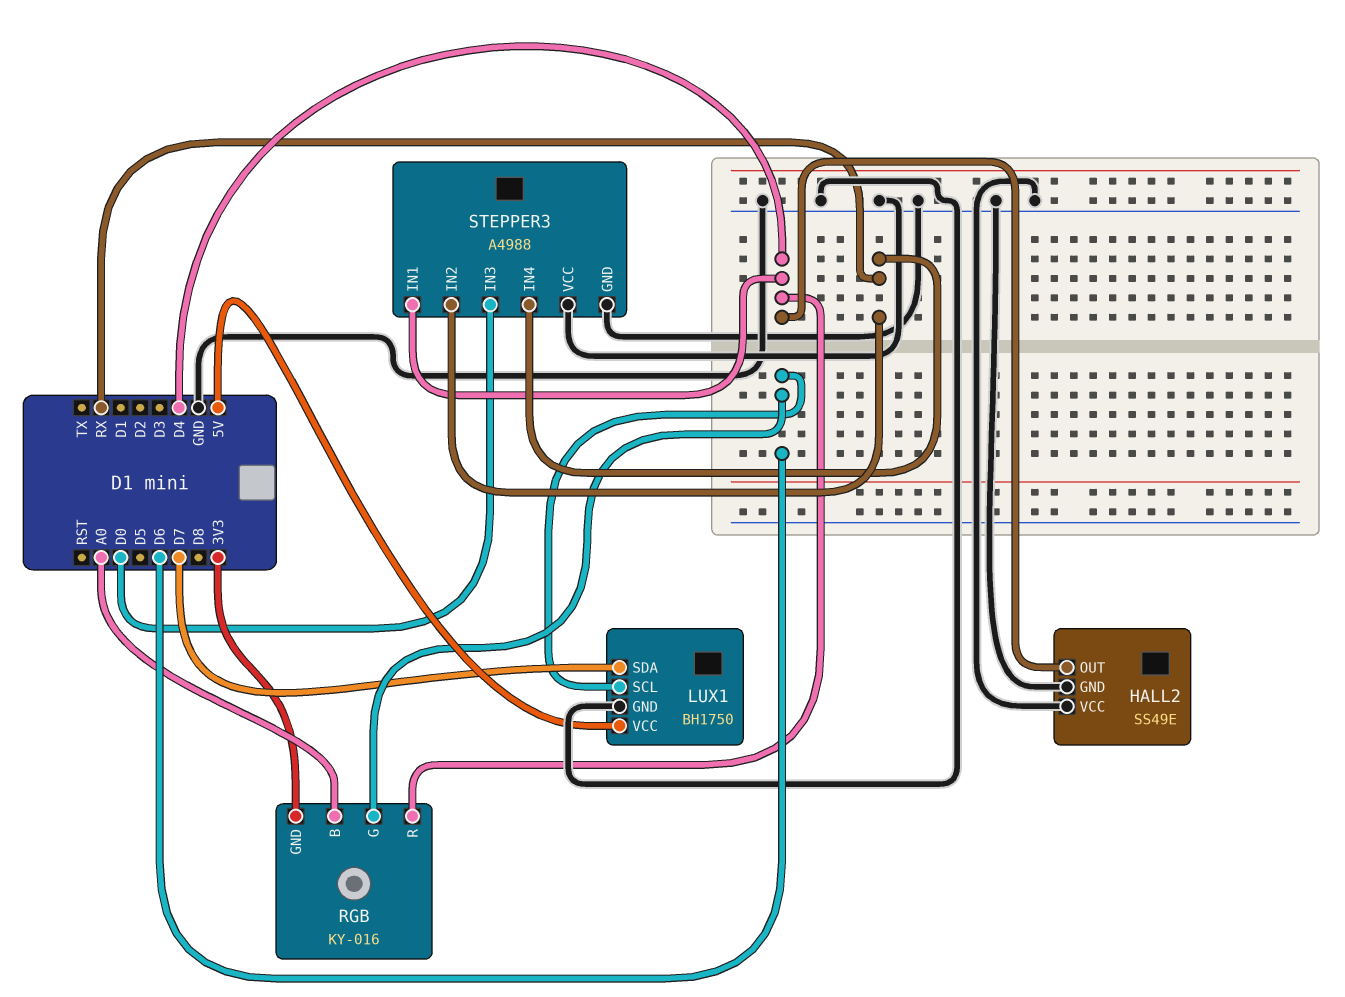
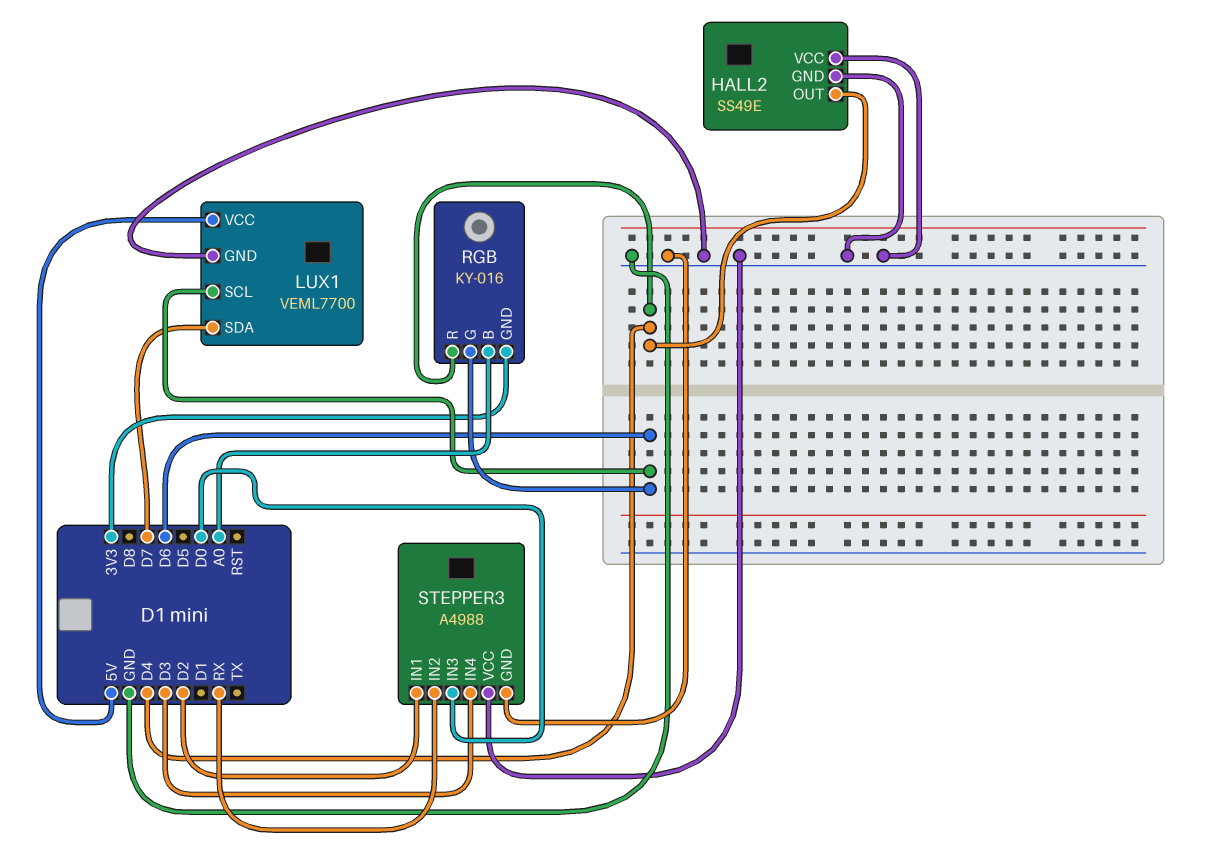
LUX1: BH1750 -> VEML7700
STEPPER3 pin IN1: D4 -> D2
STEPPER3 pin IN4: RX -> D3

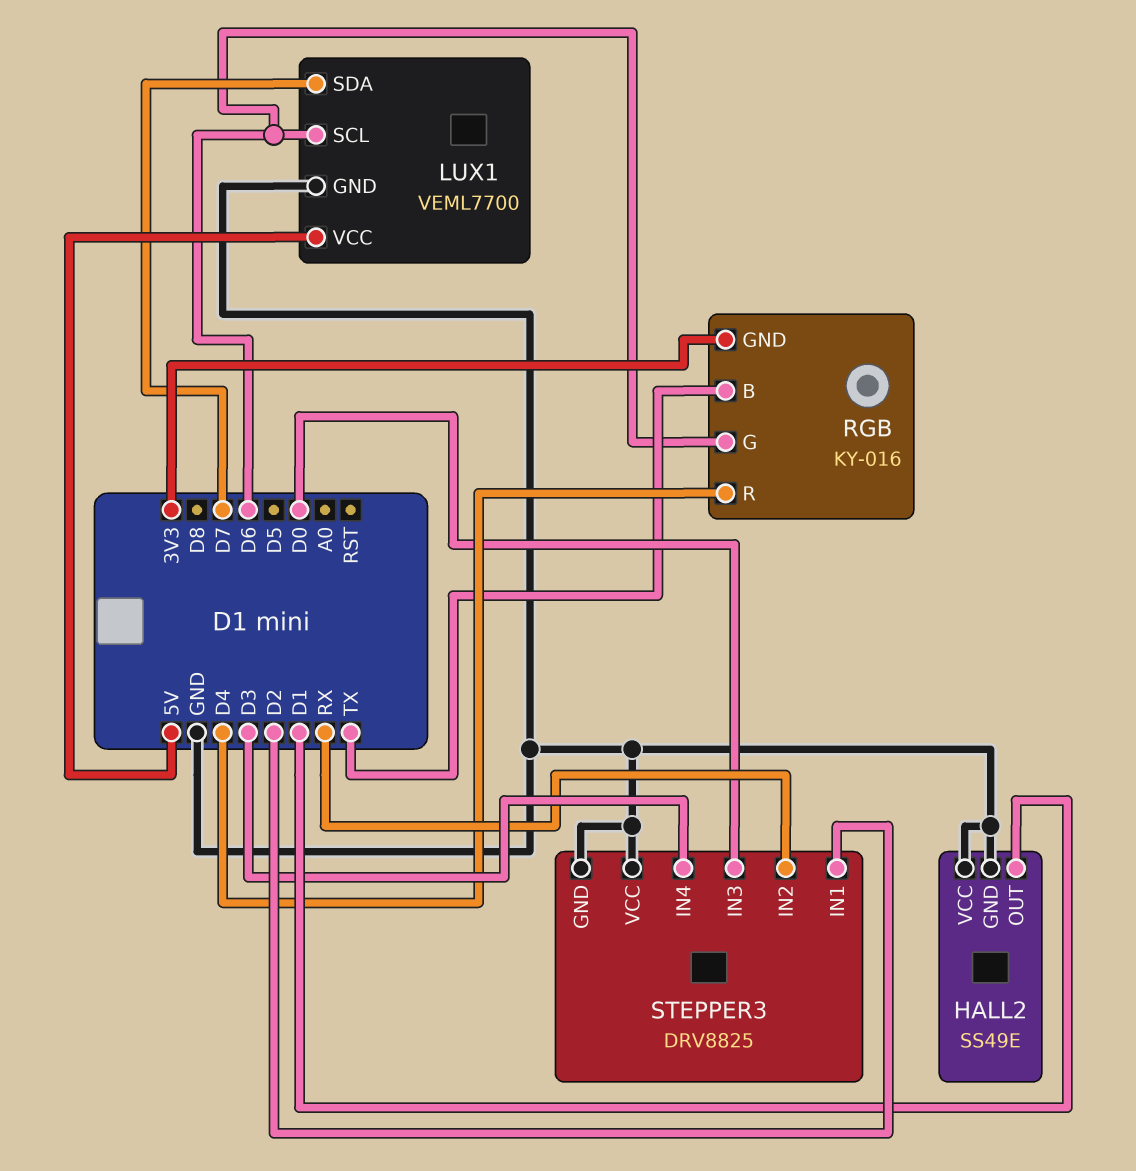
HALL2 pin OUT: D4 -> D1
RGB pin B: A0 -> TX
STEPPER3: A4988 -> DRV8825

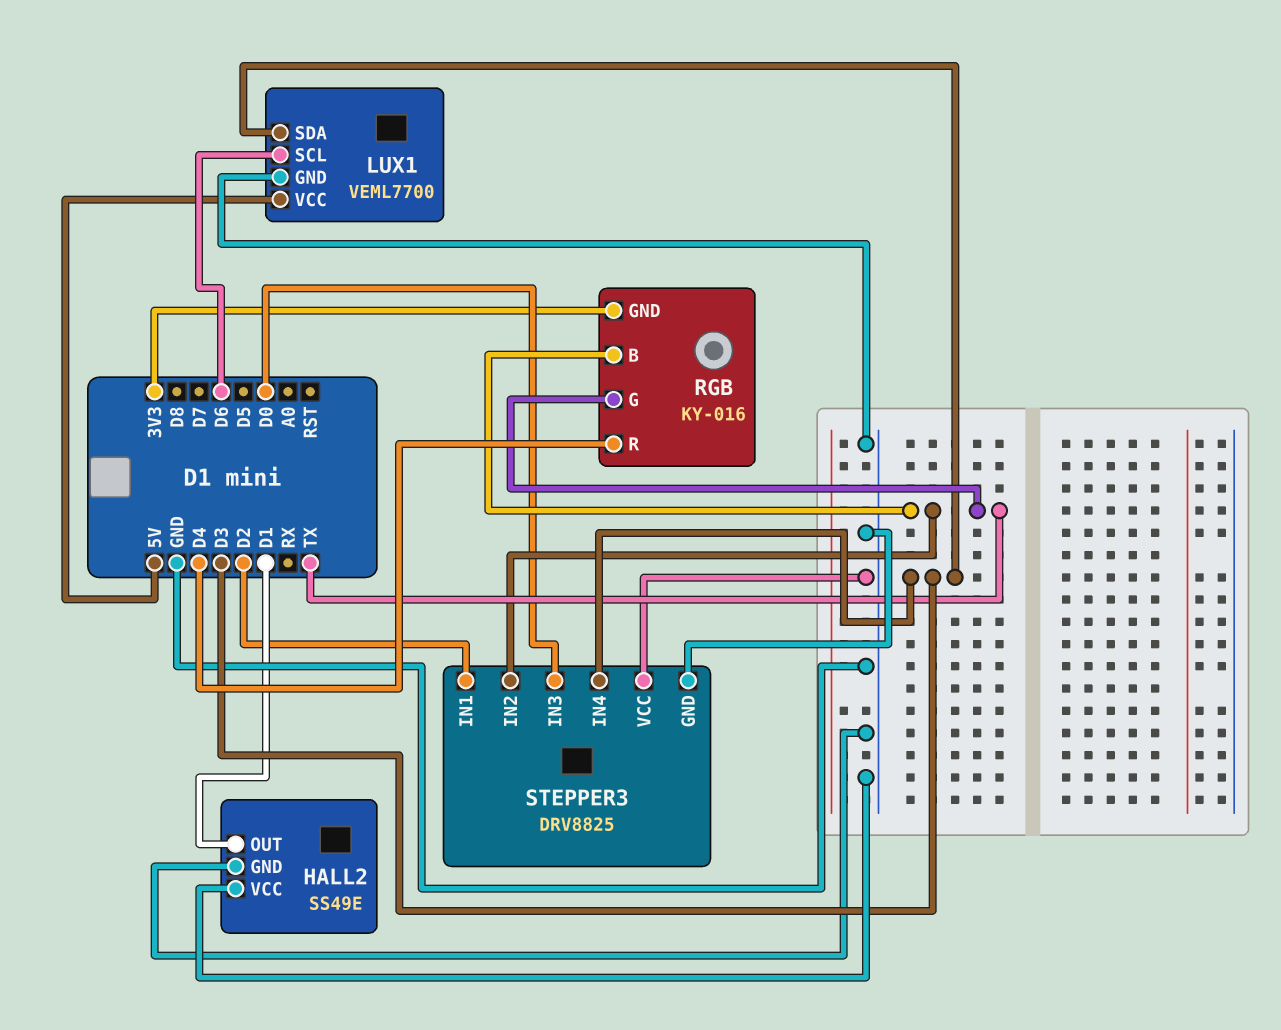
LUX1 pin SDA: D7 -> D3
RGB pin G: D6 -> TX
STEPPER3 pin IN2: RX -> TX

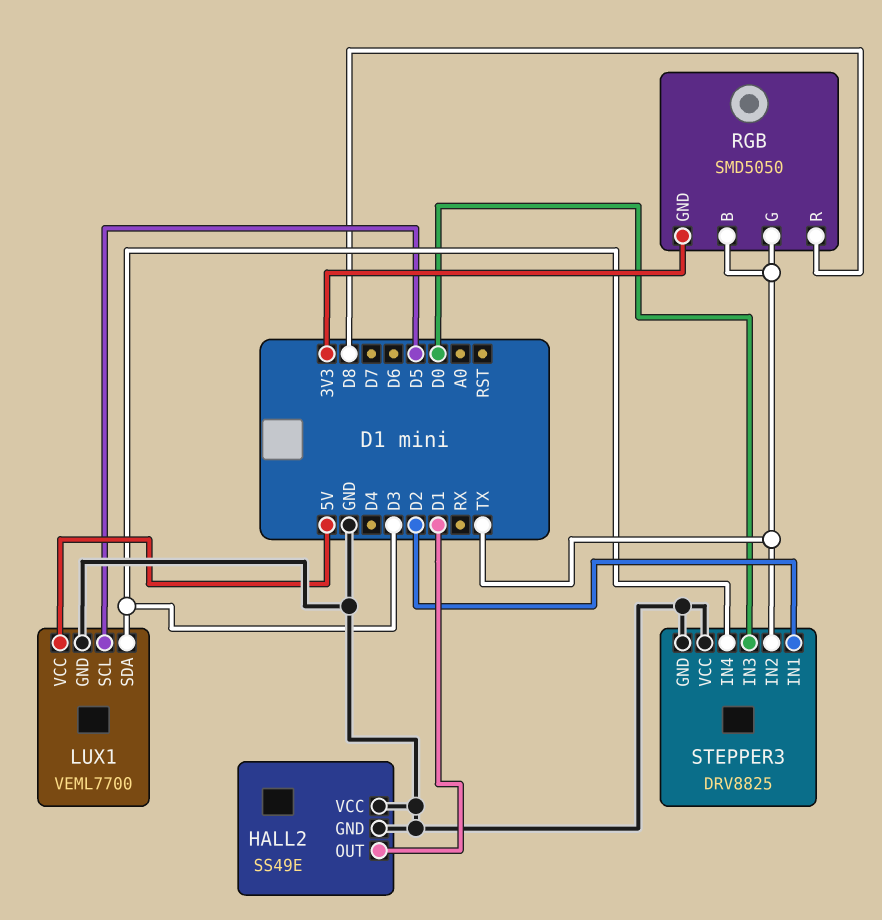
LUX1 pin SCL: D6 -> D5
RGB: KY-016 -> SMD5050
RGB pin R: D4 -> D8

